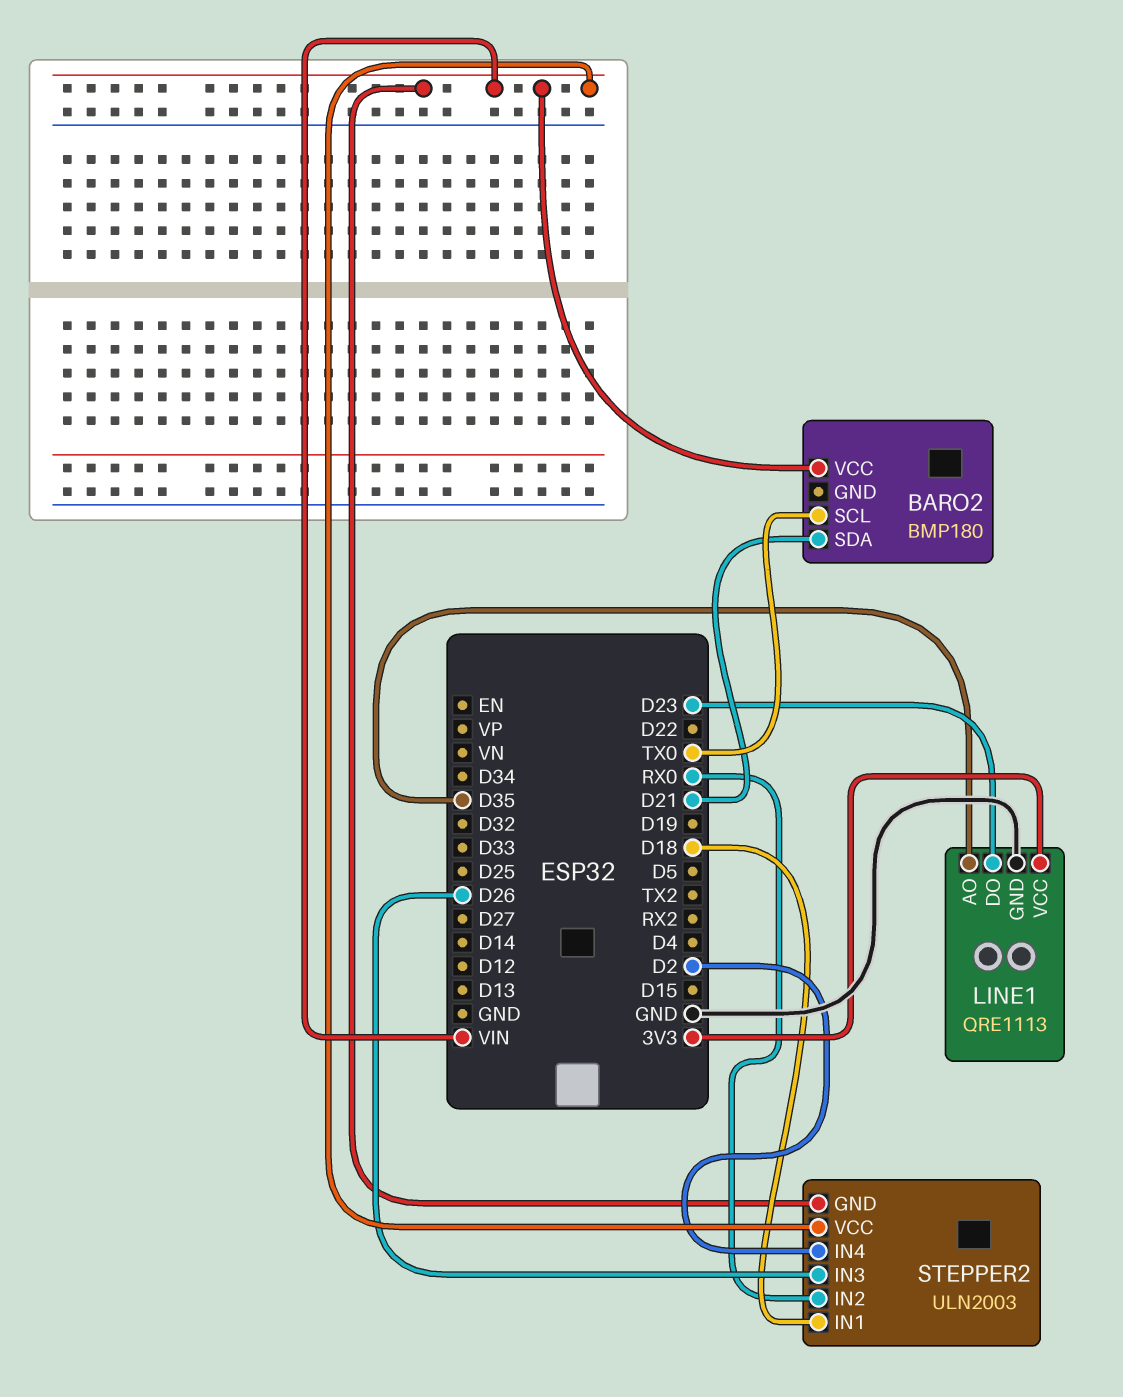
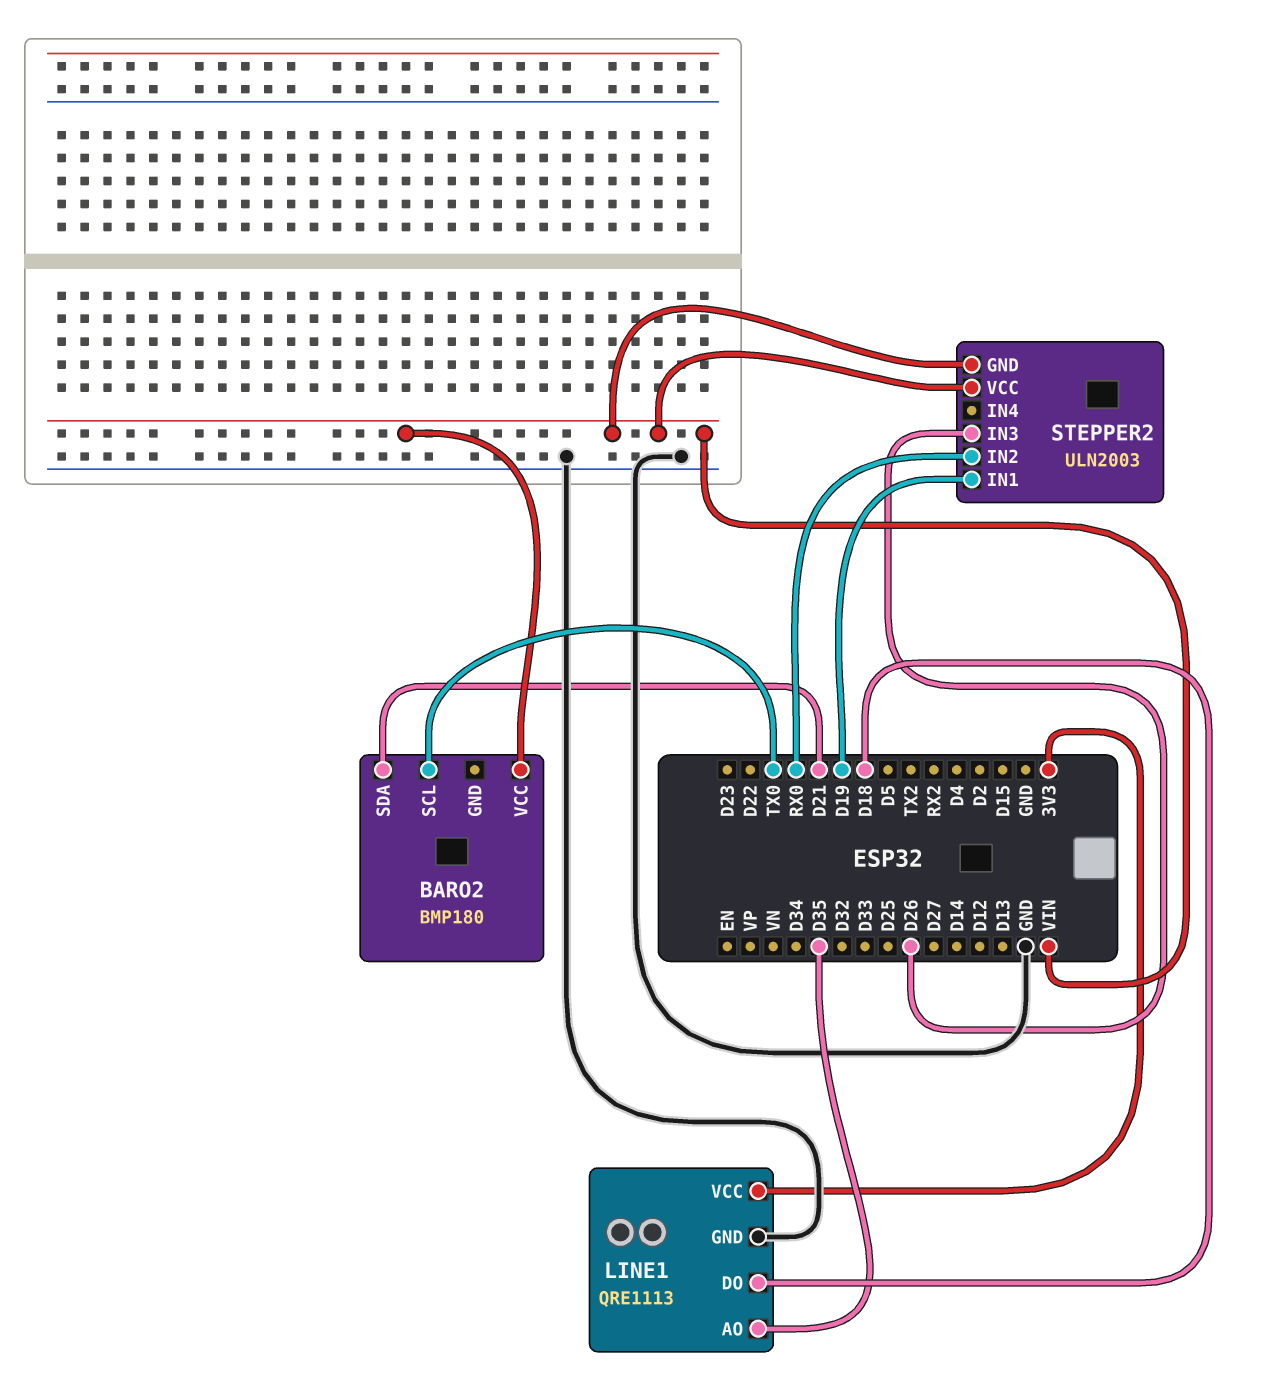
LINE1 pin DO: D23 -> D18
STEPPER2 pin IN1: D18 -> D19
STEPPER2 pin IN4: D2 -> none

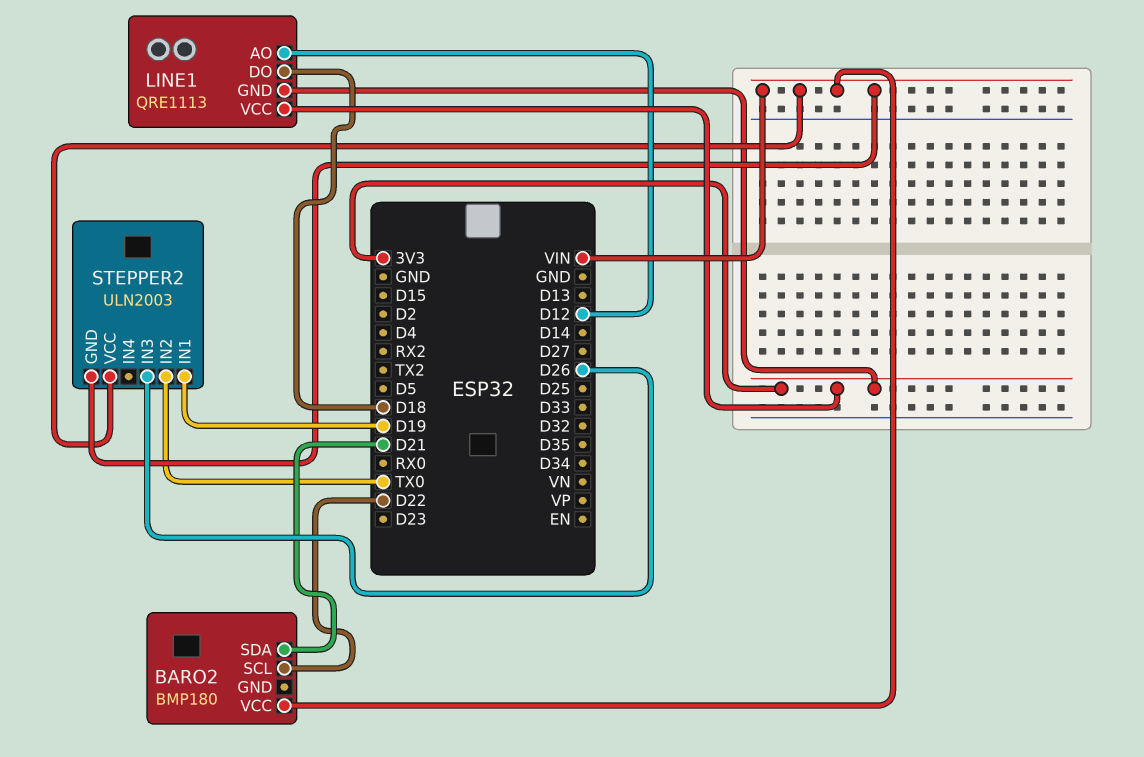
BARO2 pin SCL: TX0 -> D22
LINE1 pin AO: D35 -> D12
LINE1 pin GND: GND -> 3V3
STEPPER2 pin IN2: RX0 -> TX0

